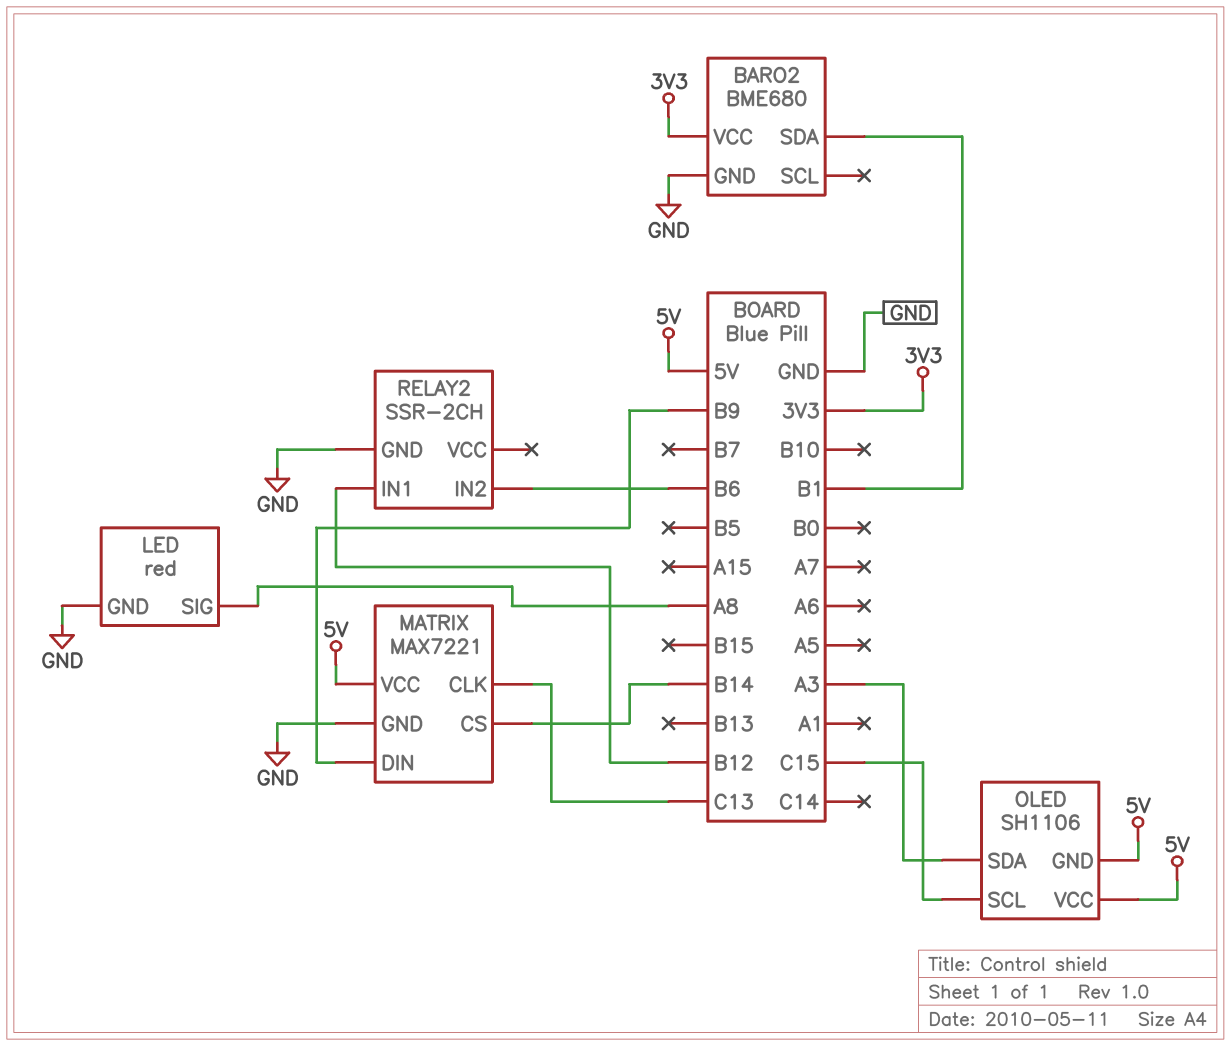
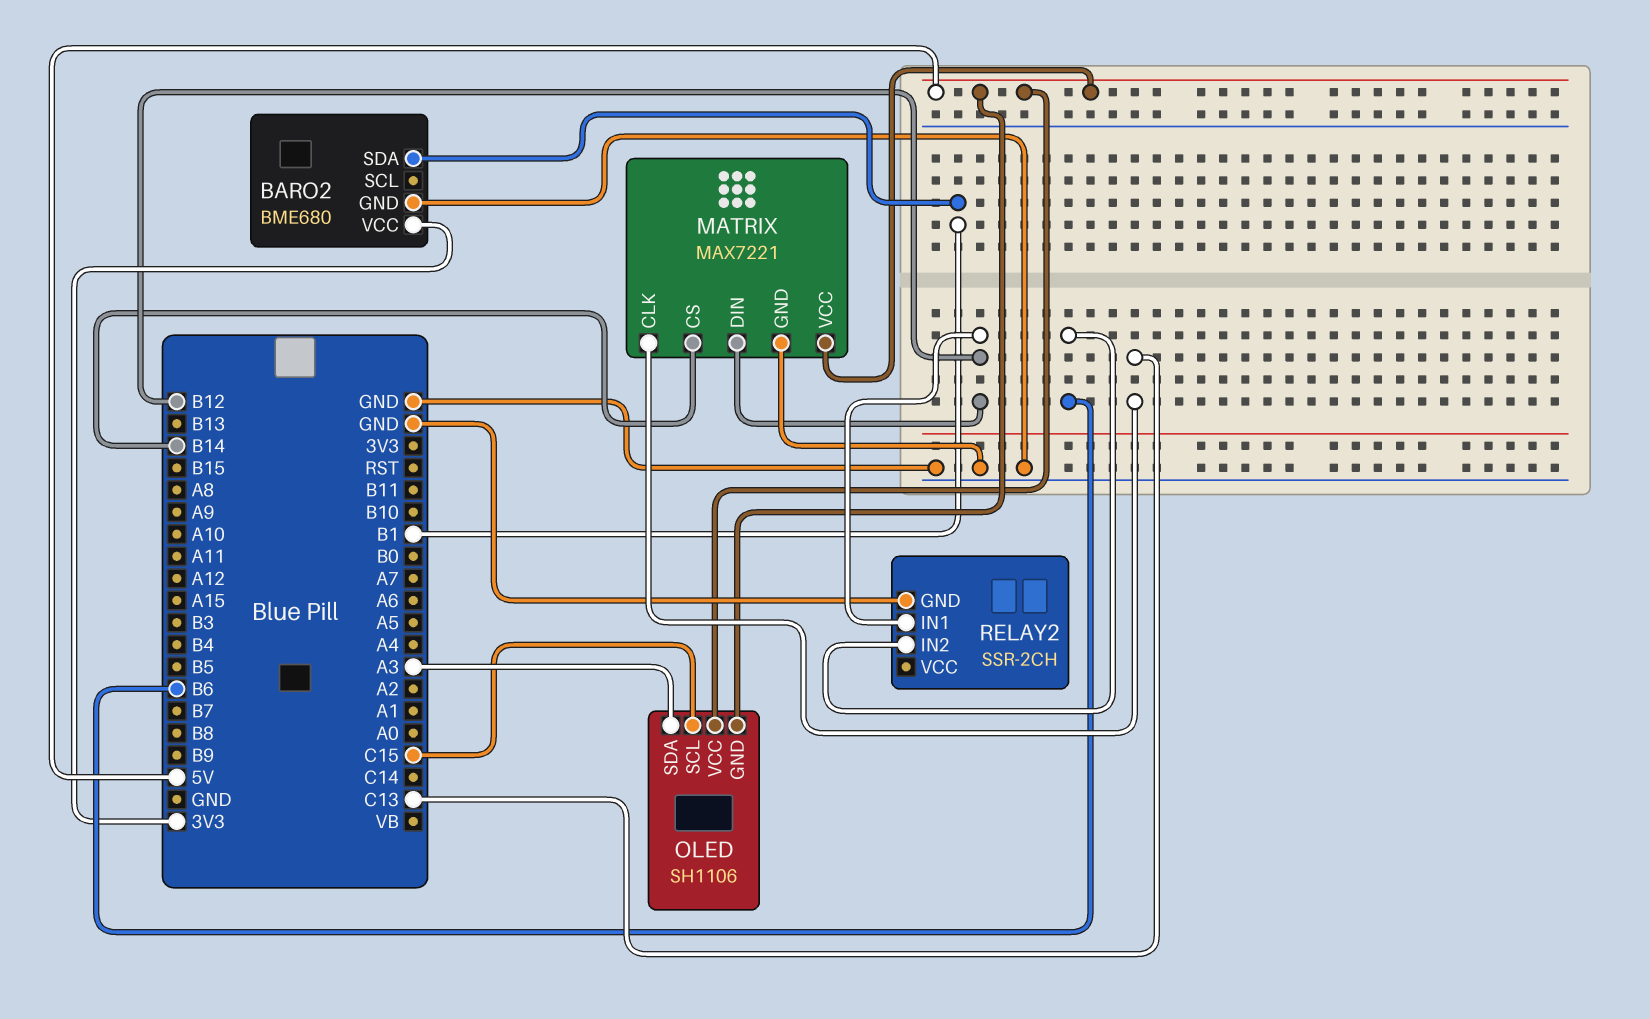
LED: red -> none
LED pin GND: GND -> none
LED pin SIG: A8 -> none
MATRIX pin DIN: B9 -> B12

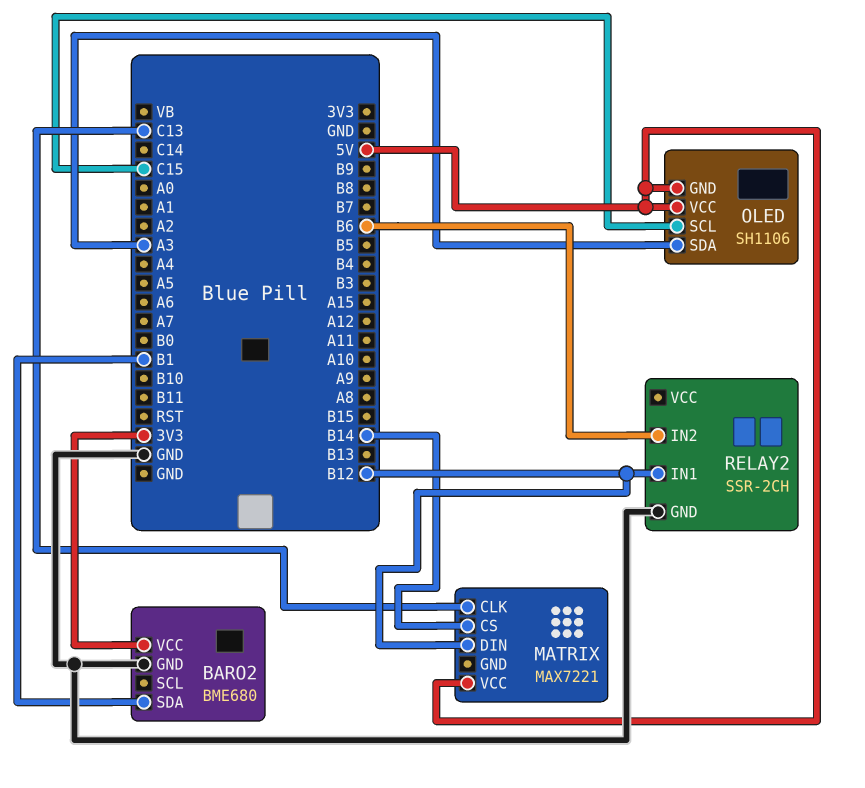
MATRIX pin GND: GND -> none

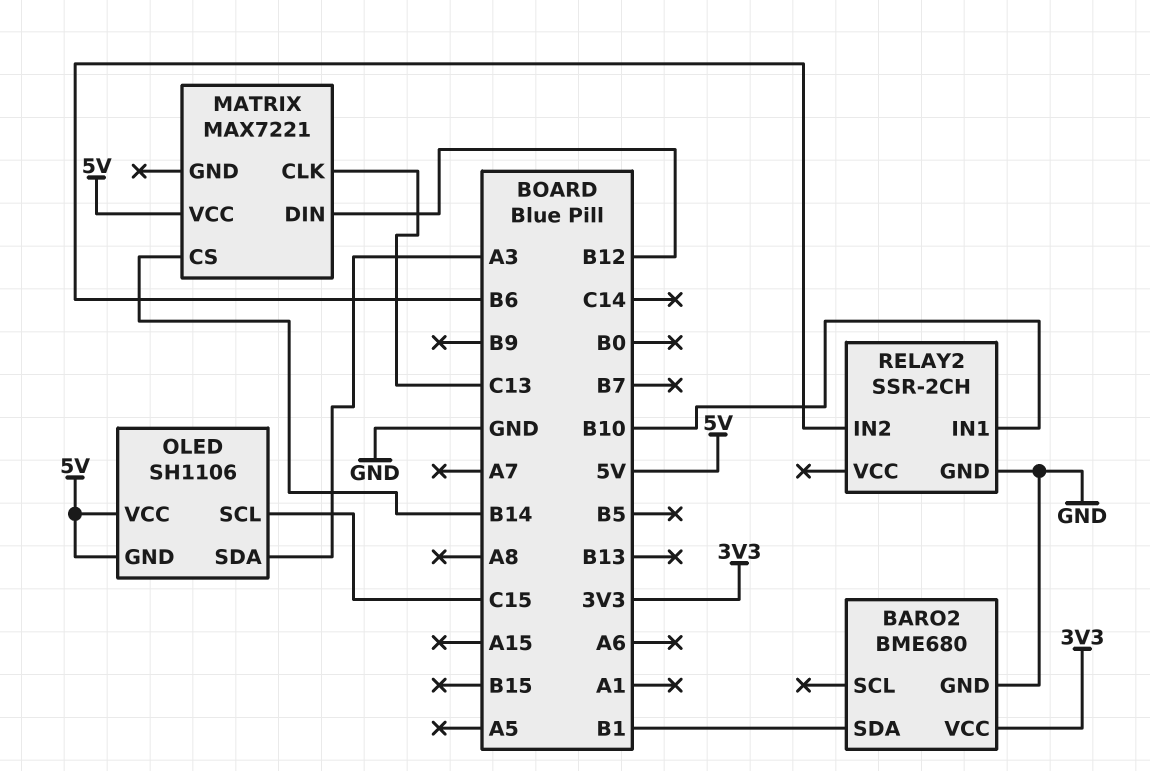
RELAY2 pin IN1: B12 -> B10

